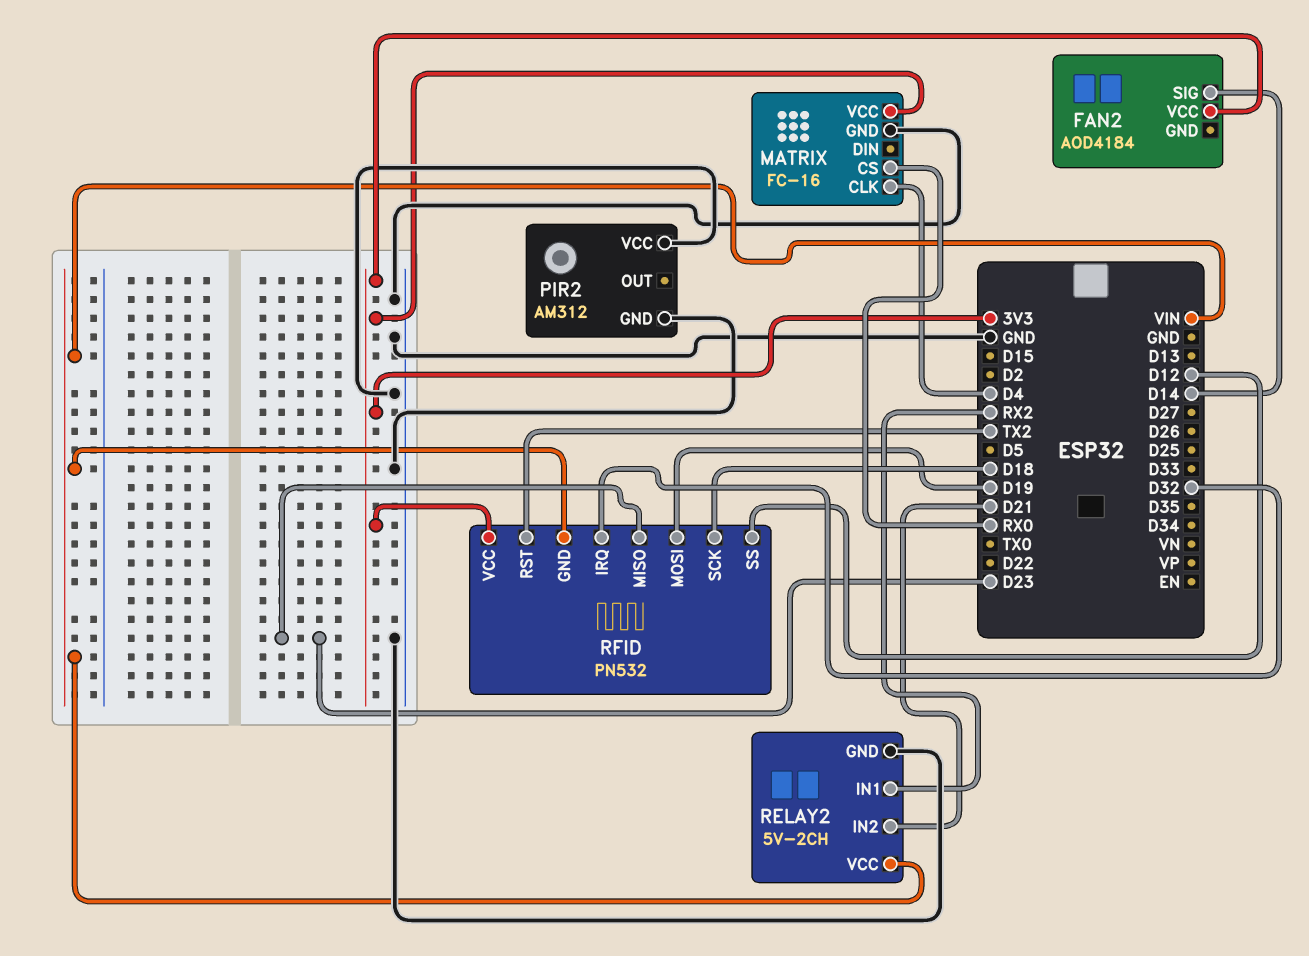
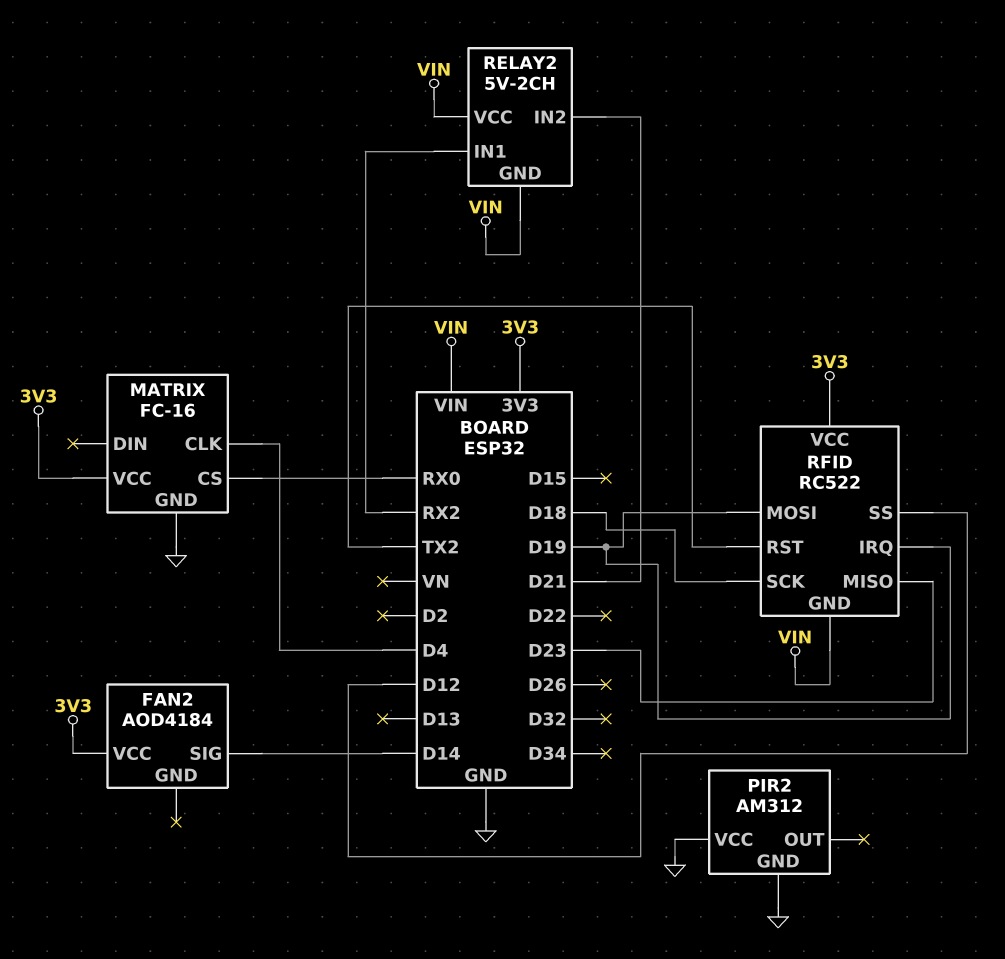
RELAY2 pin GND: GND -> VIN
RFID: PN532 -> RC522
RFID pin IRQ: D32 -> D19

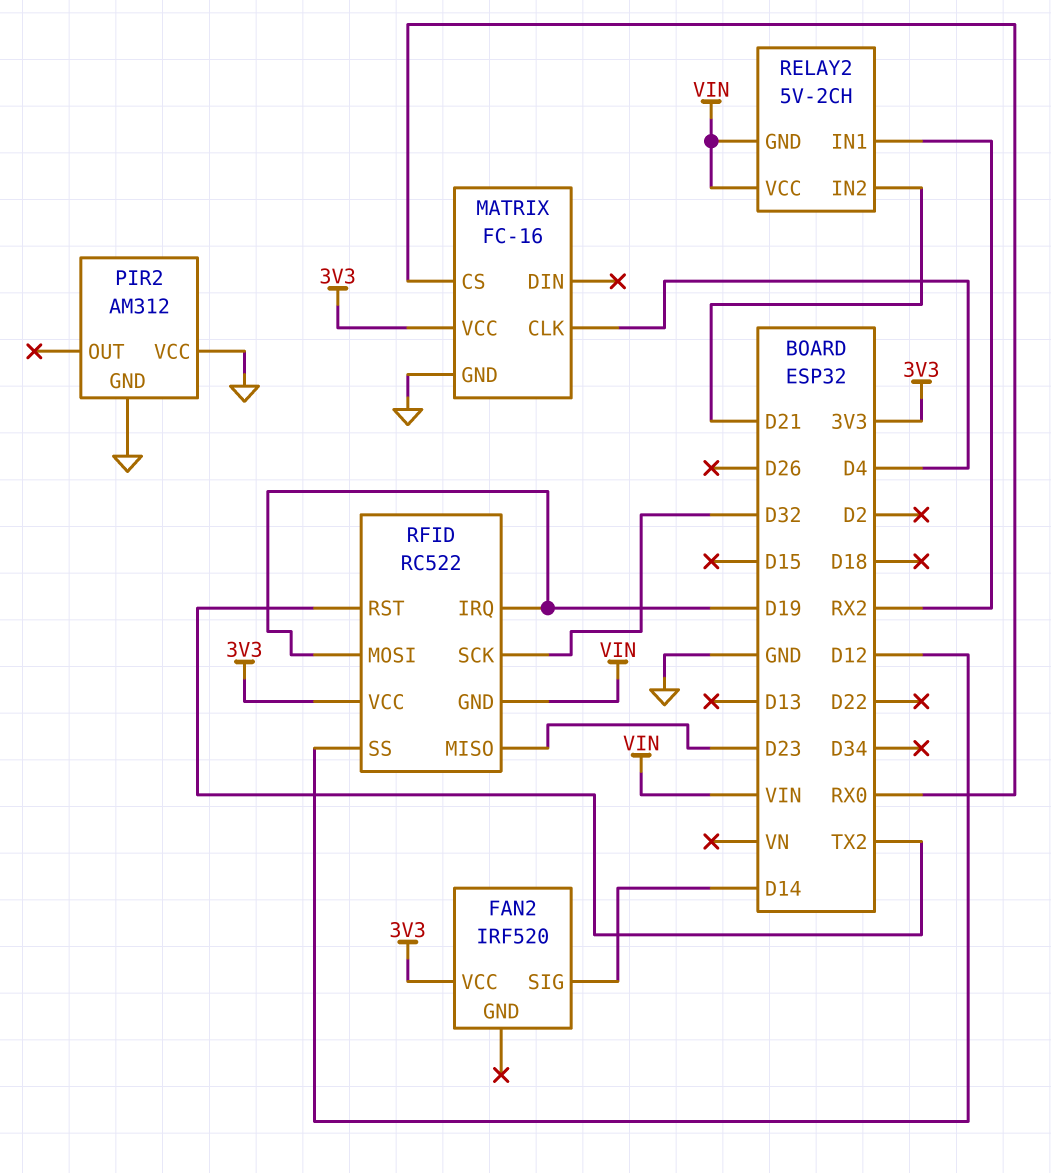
FAN2: AOD4184 -> IRF520
RFID pin SCK: D18 -> D32

